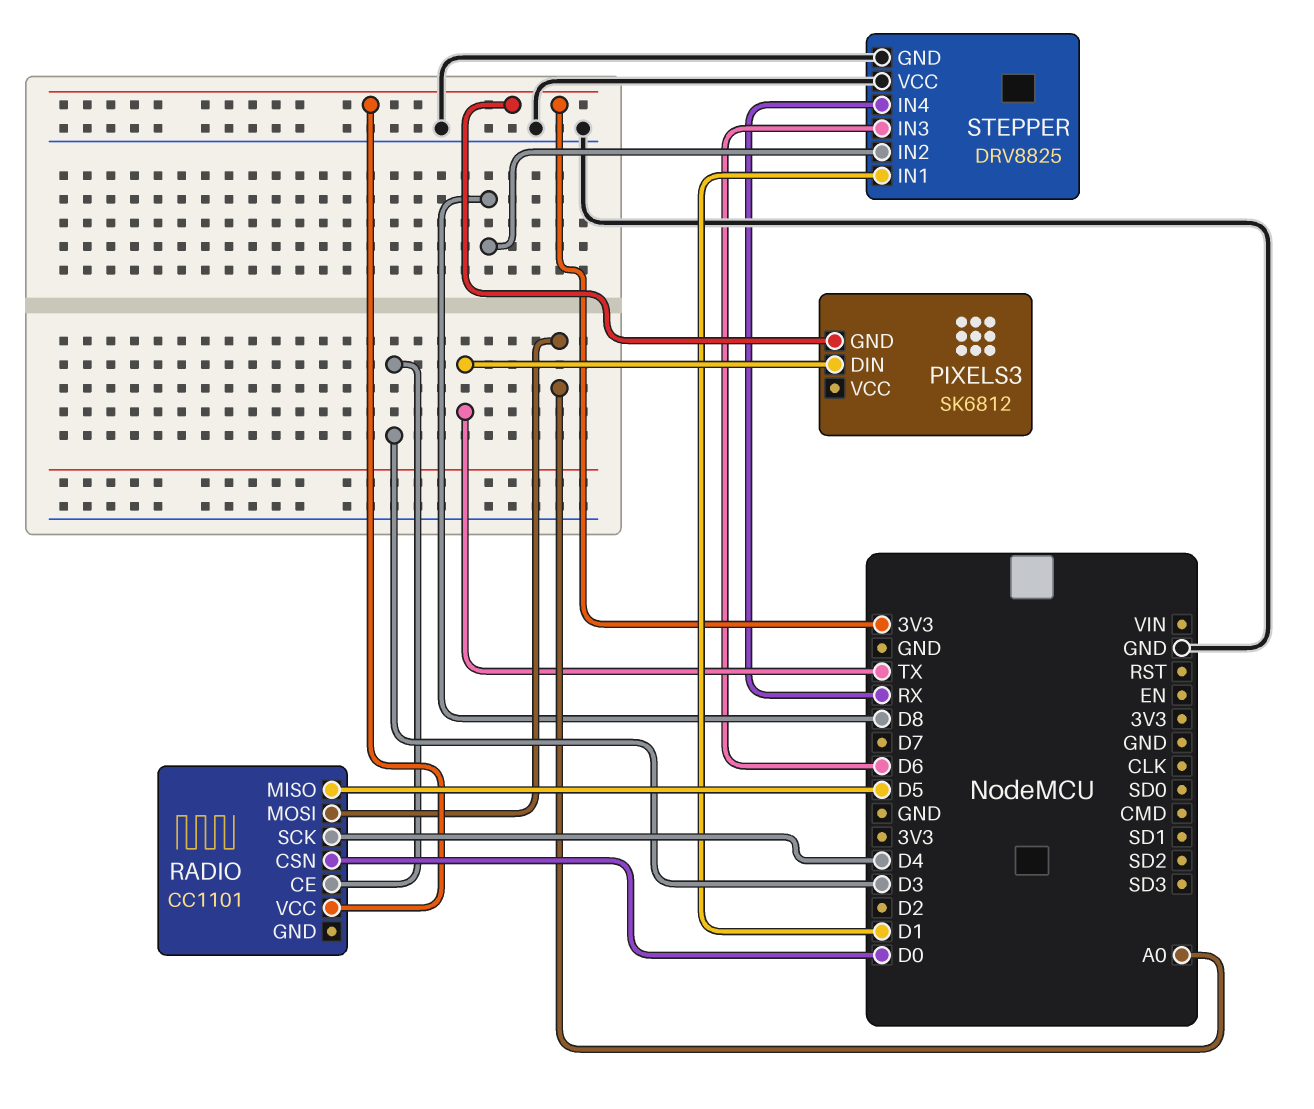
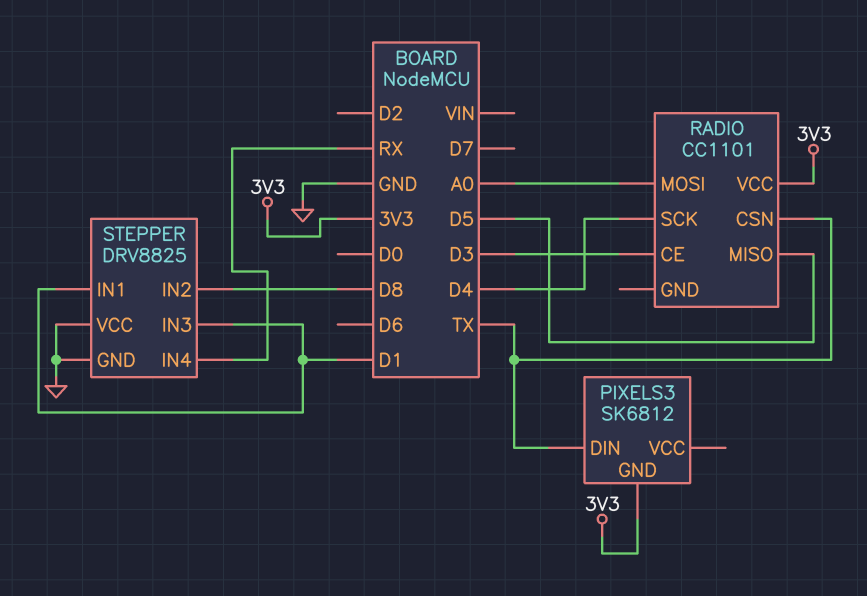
RADIO pin CSN: D0 -> TX
STEPPER pin IN3: D6 -> D1

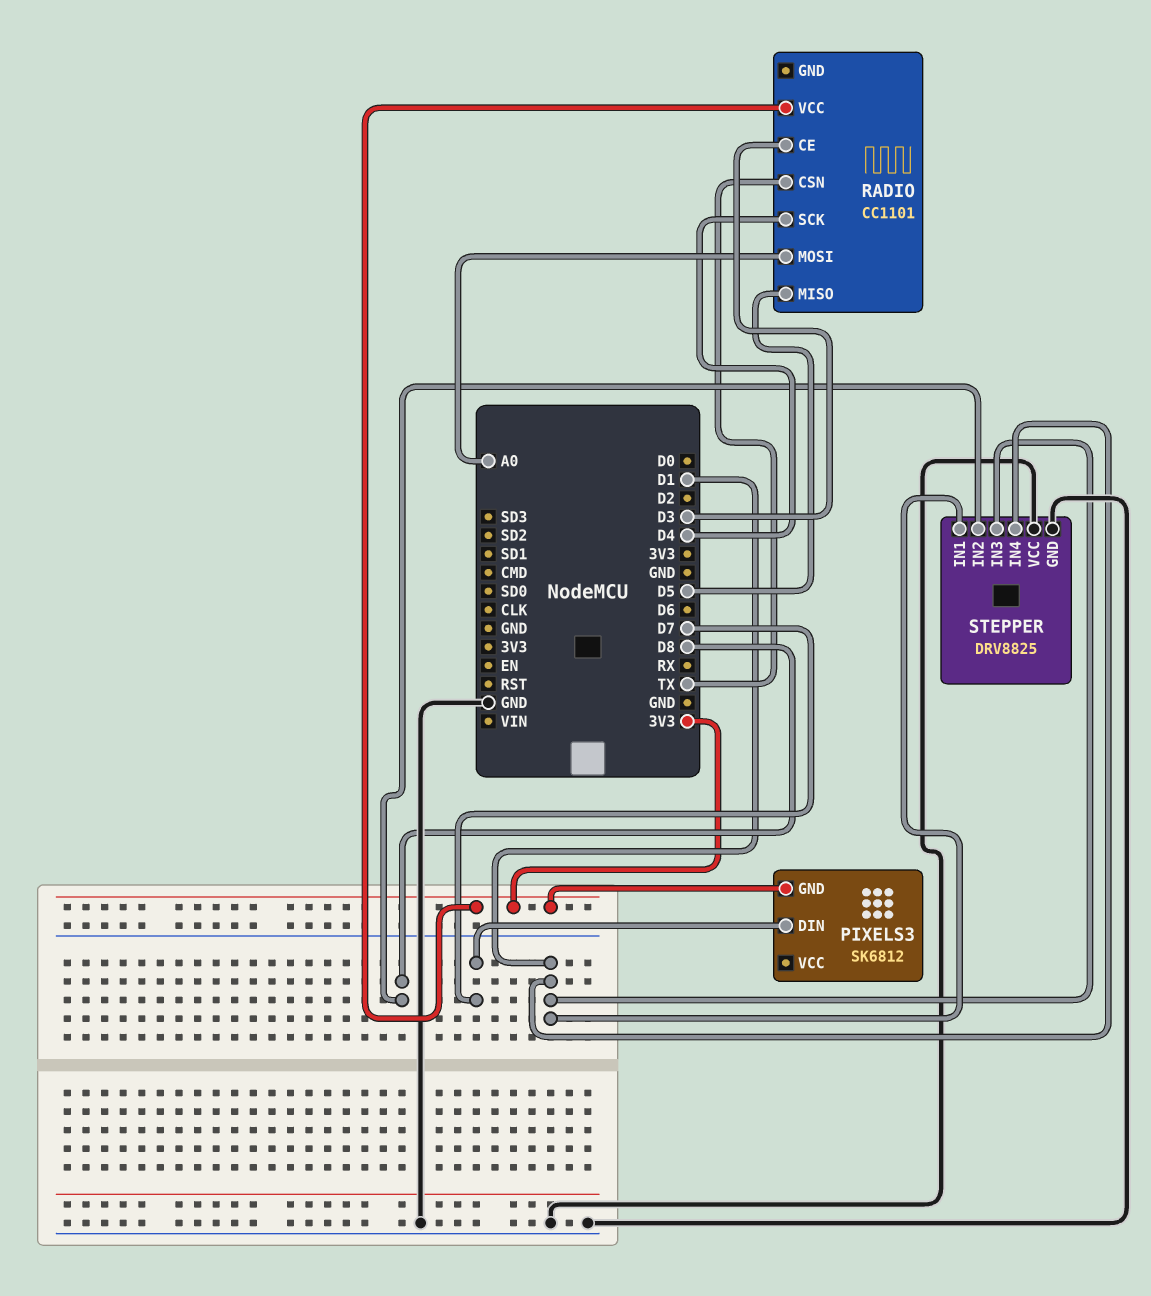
PIXELS3 pin DIN: TX -> D7
STEPPER pin IN4: RX -> D1

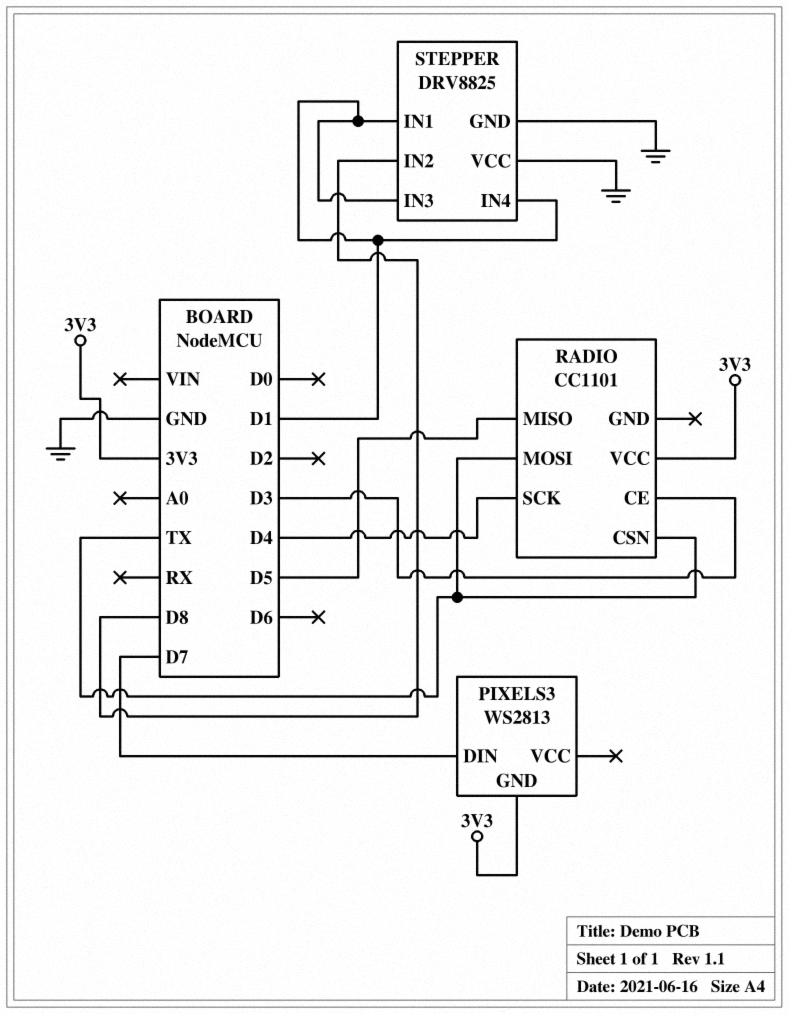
PIXELS3: SK6812 -> WS2813
RADIO pin MOSI: A0 -> TX

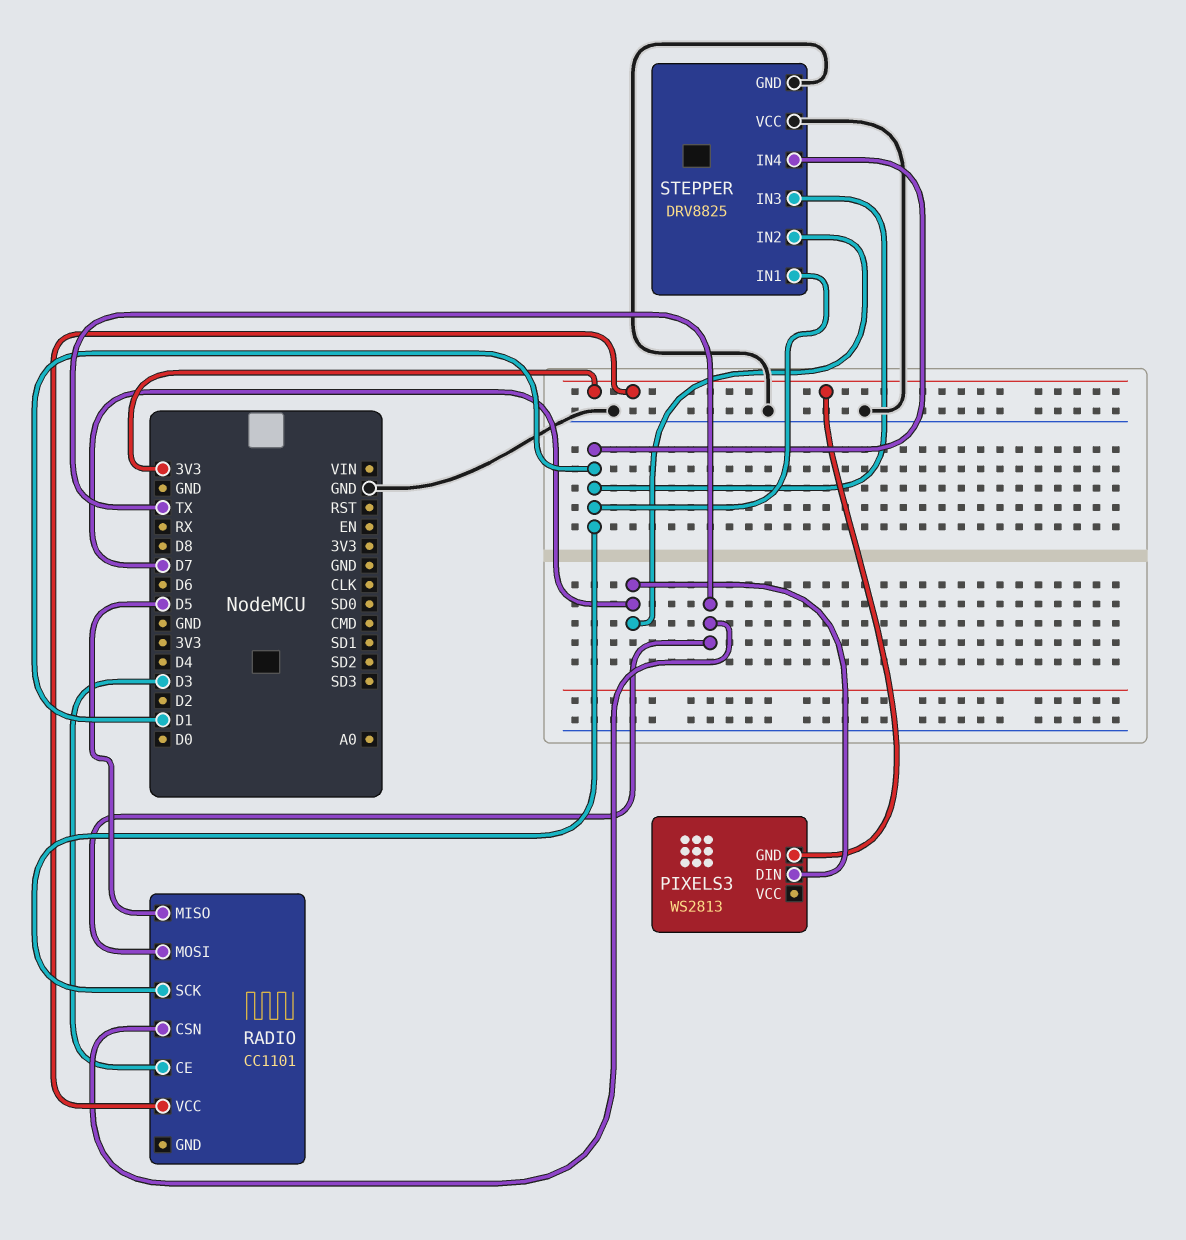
RADIO pin SCK: D4 -> D1
STEPPER pin IN2: D8 -> D7

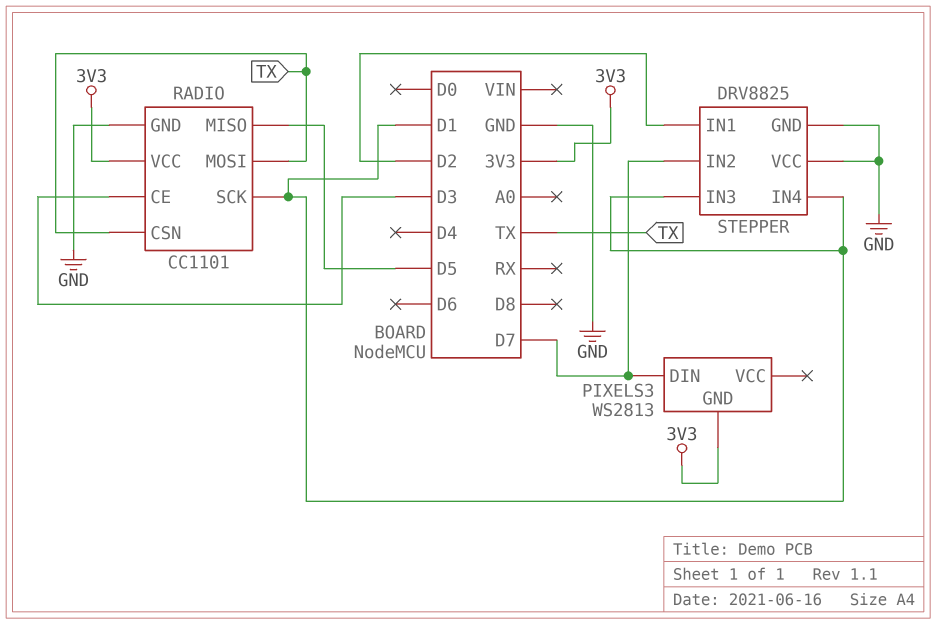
RADIO pin GND: none -> GND
STEPPER pin IN1: D1 -> D2

